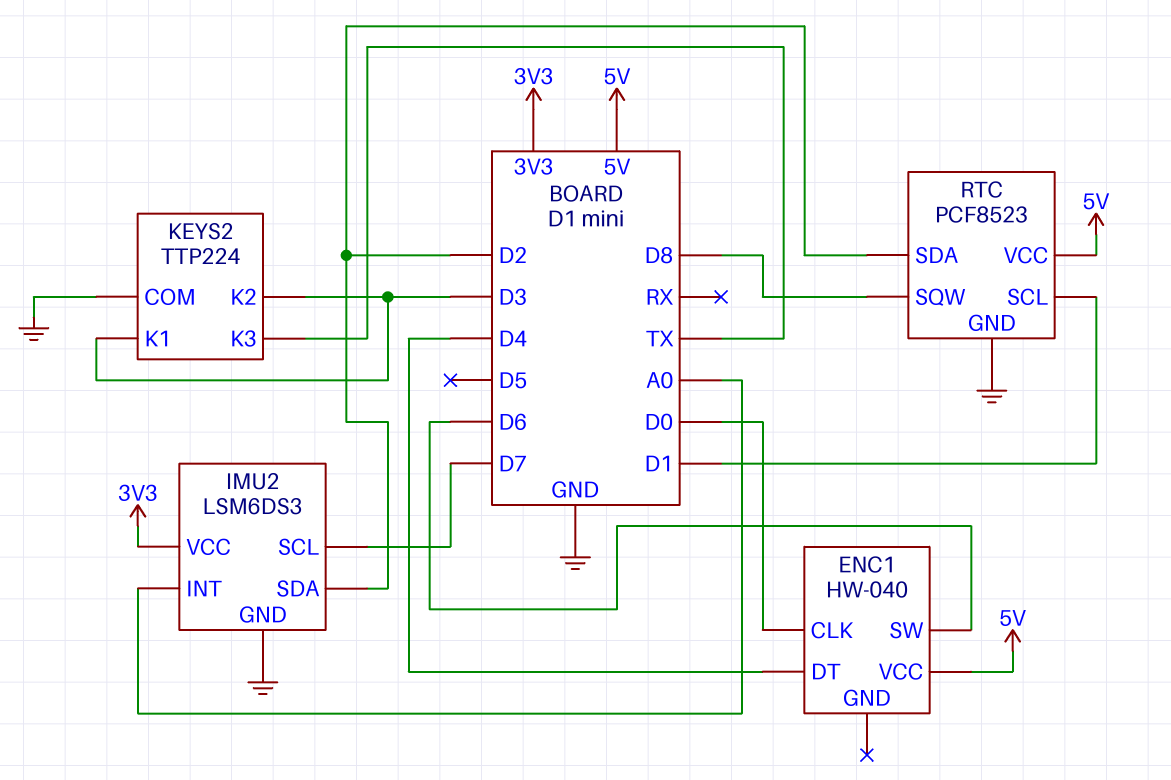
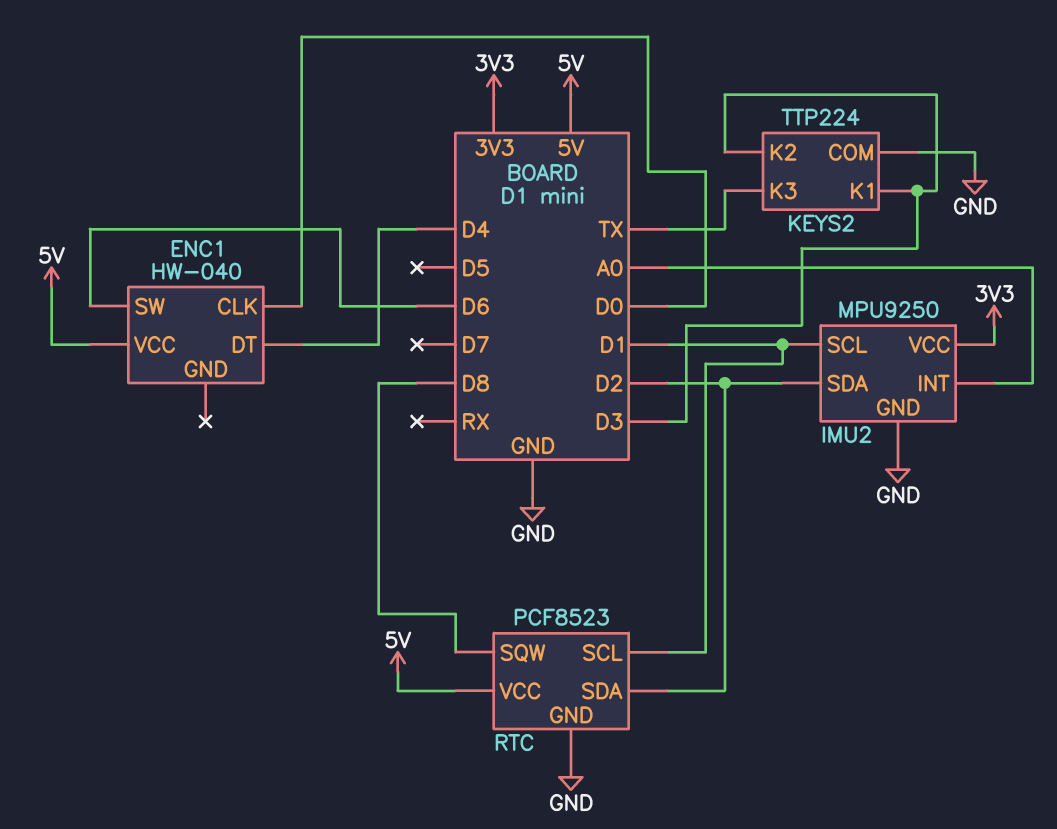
IMU2: LSM6DS3 -> MPU9250
IMU2 pin SCL: D7 -> D1

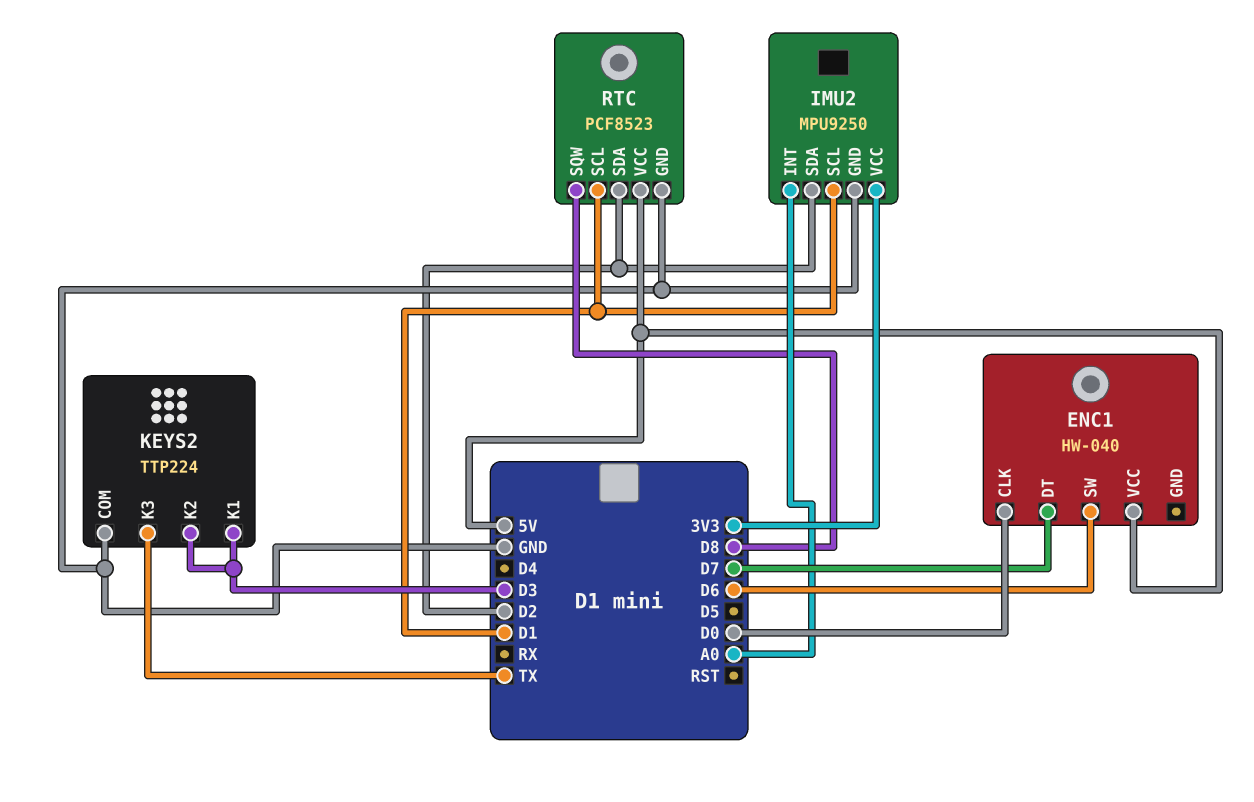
ENC1 pin DT: D4 -> D7

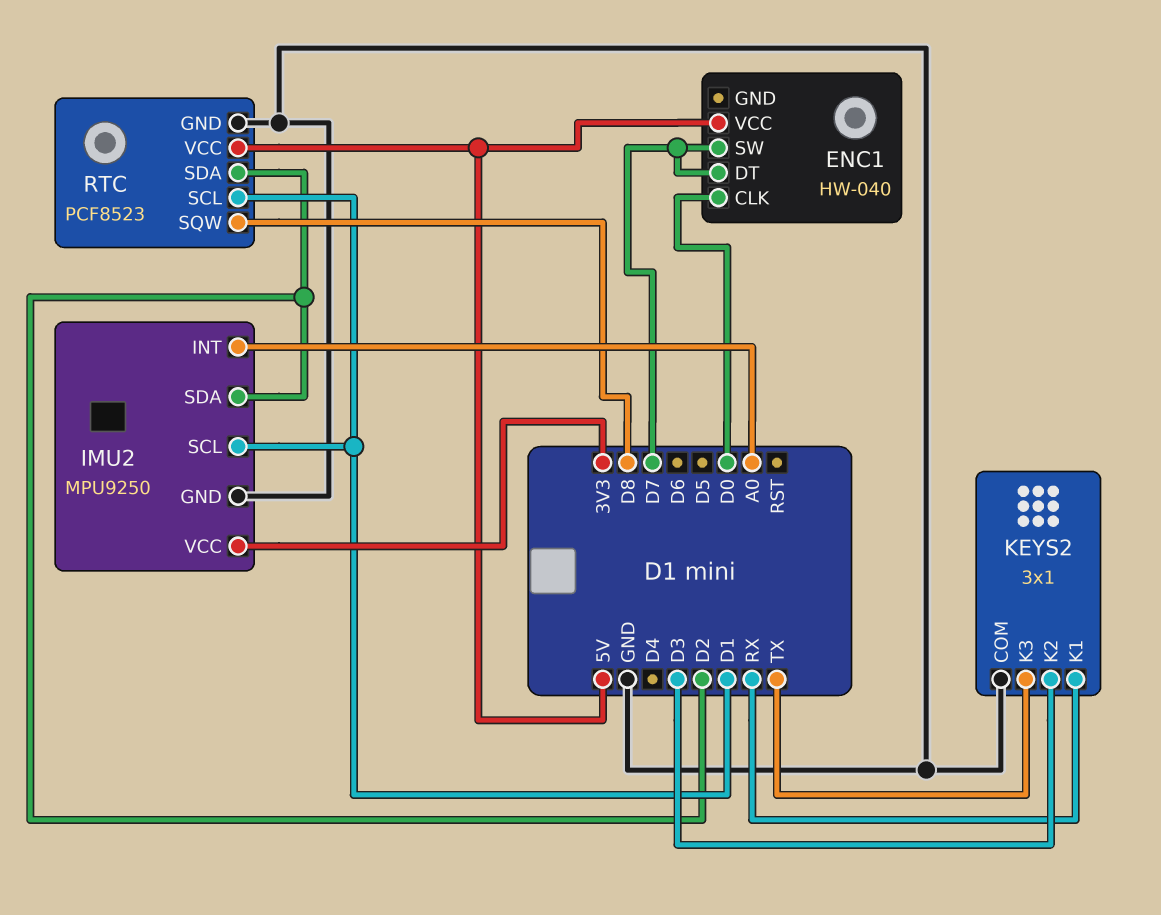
ENC1 pin SW: D6 -> D7
KEYS2: TTP224 -> 3x1
KEYS2 pin K1: D3 -> RX

